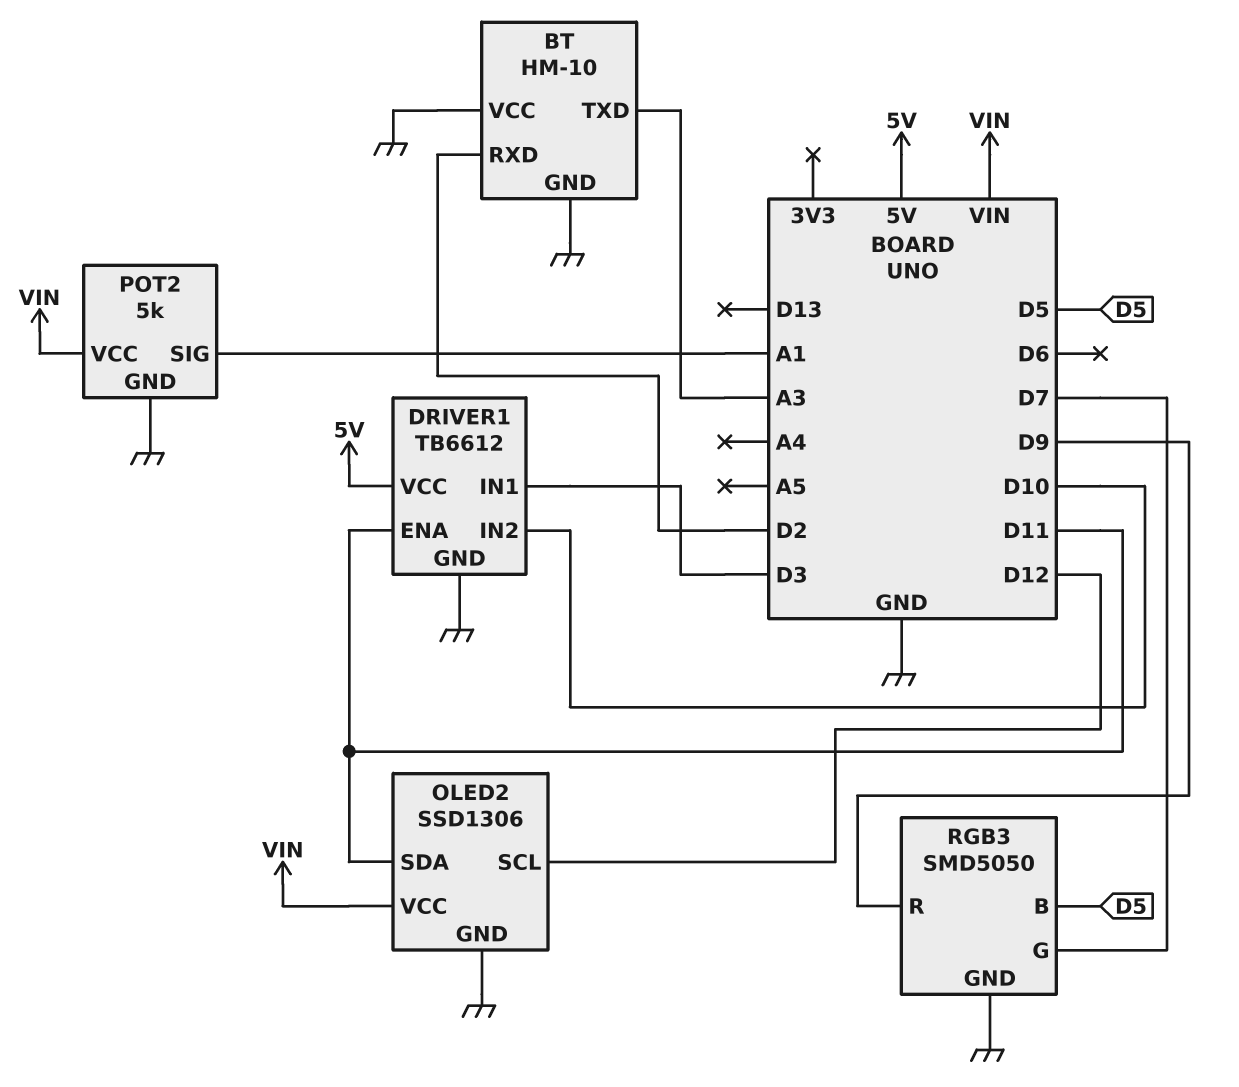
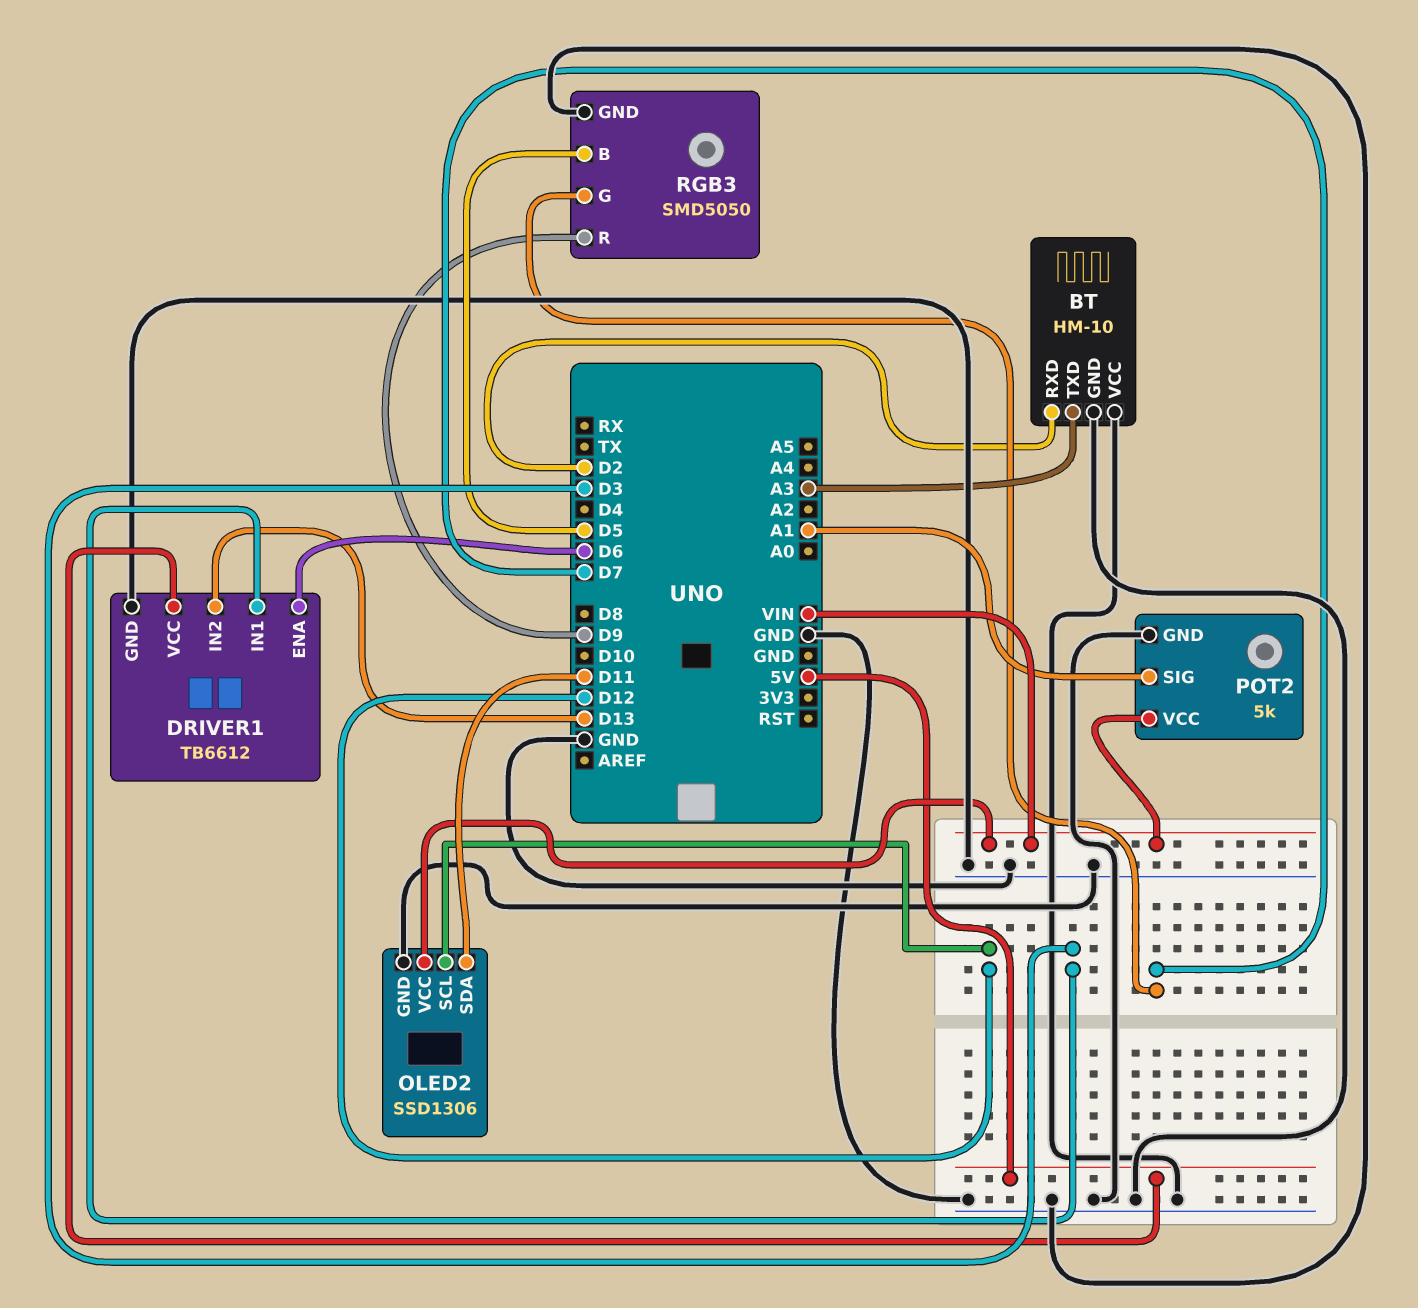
DRIVER1 pin ENA: D11 -> D6
DRIVER1 pin IN2: D10 -> D13

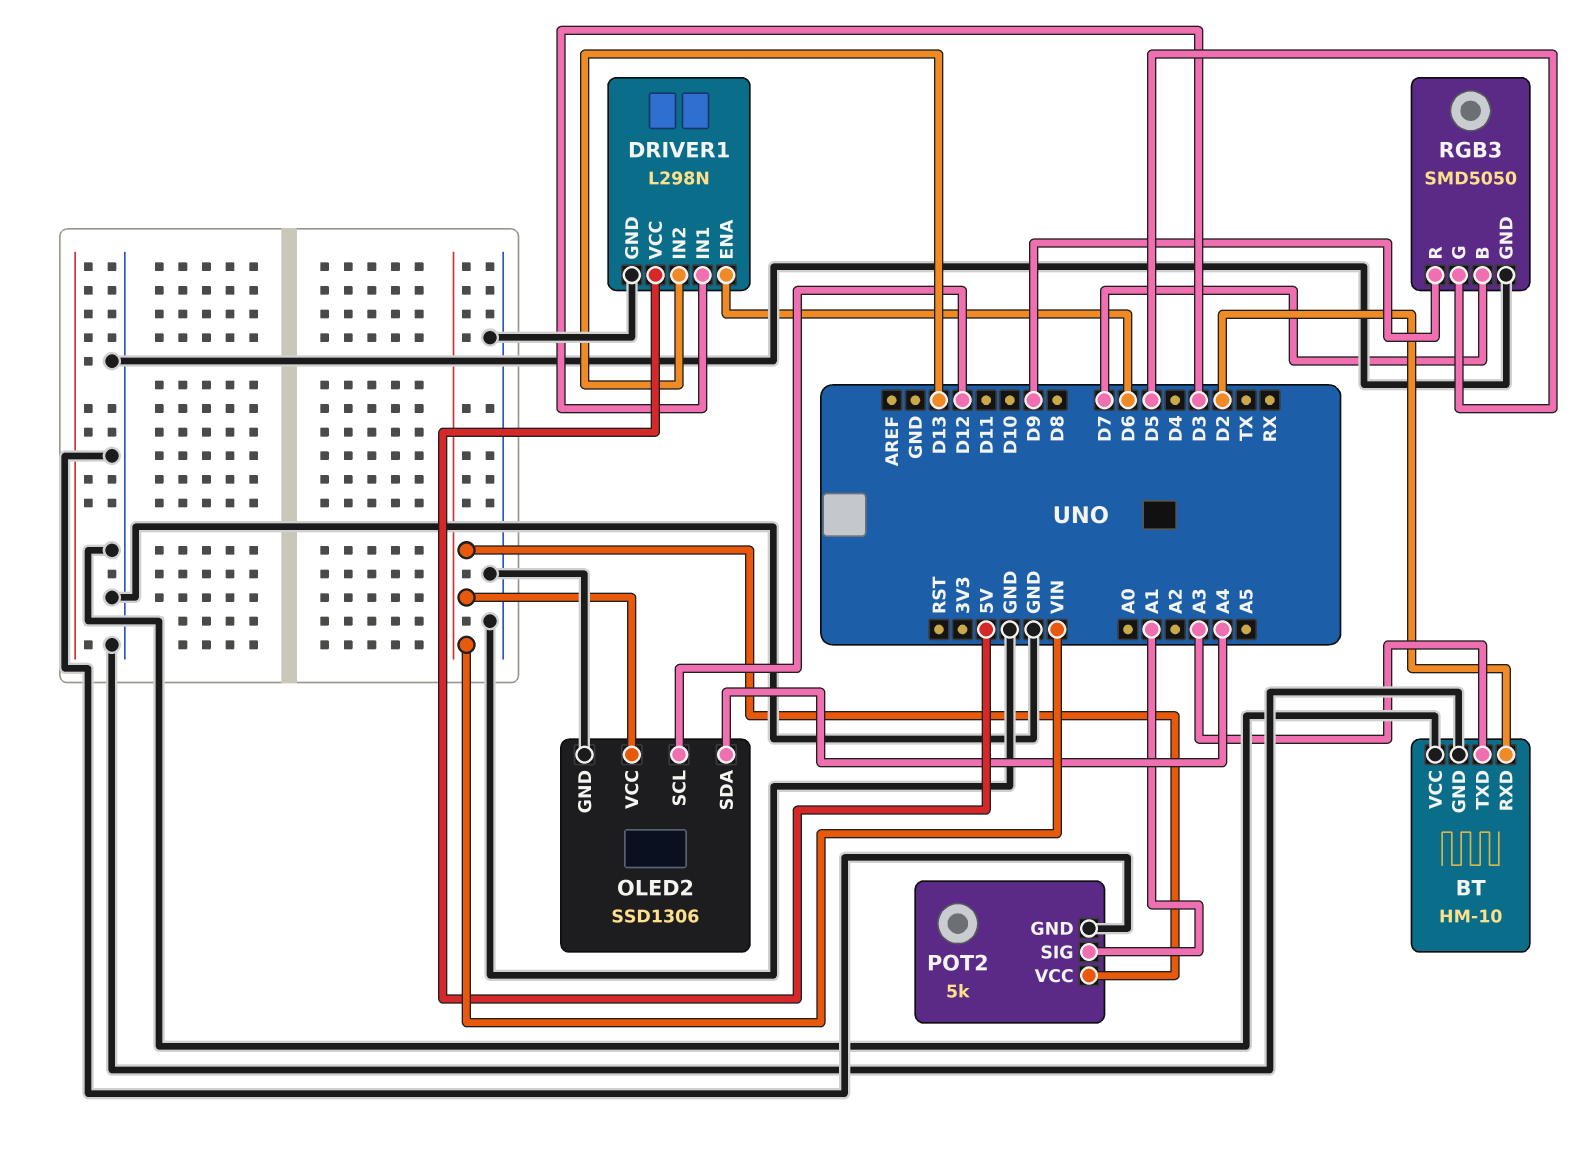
DRIVER1: TB6612 -> L298N
OLED2 pin SDA: D11 -> A4
RGB3 pin B: D5 -> D7
RGB3 pin G: D7 -> D5

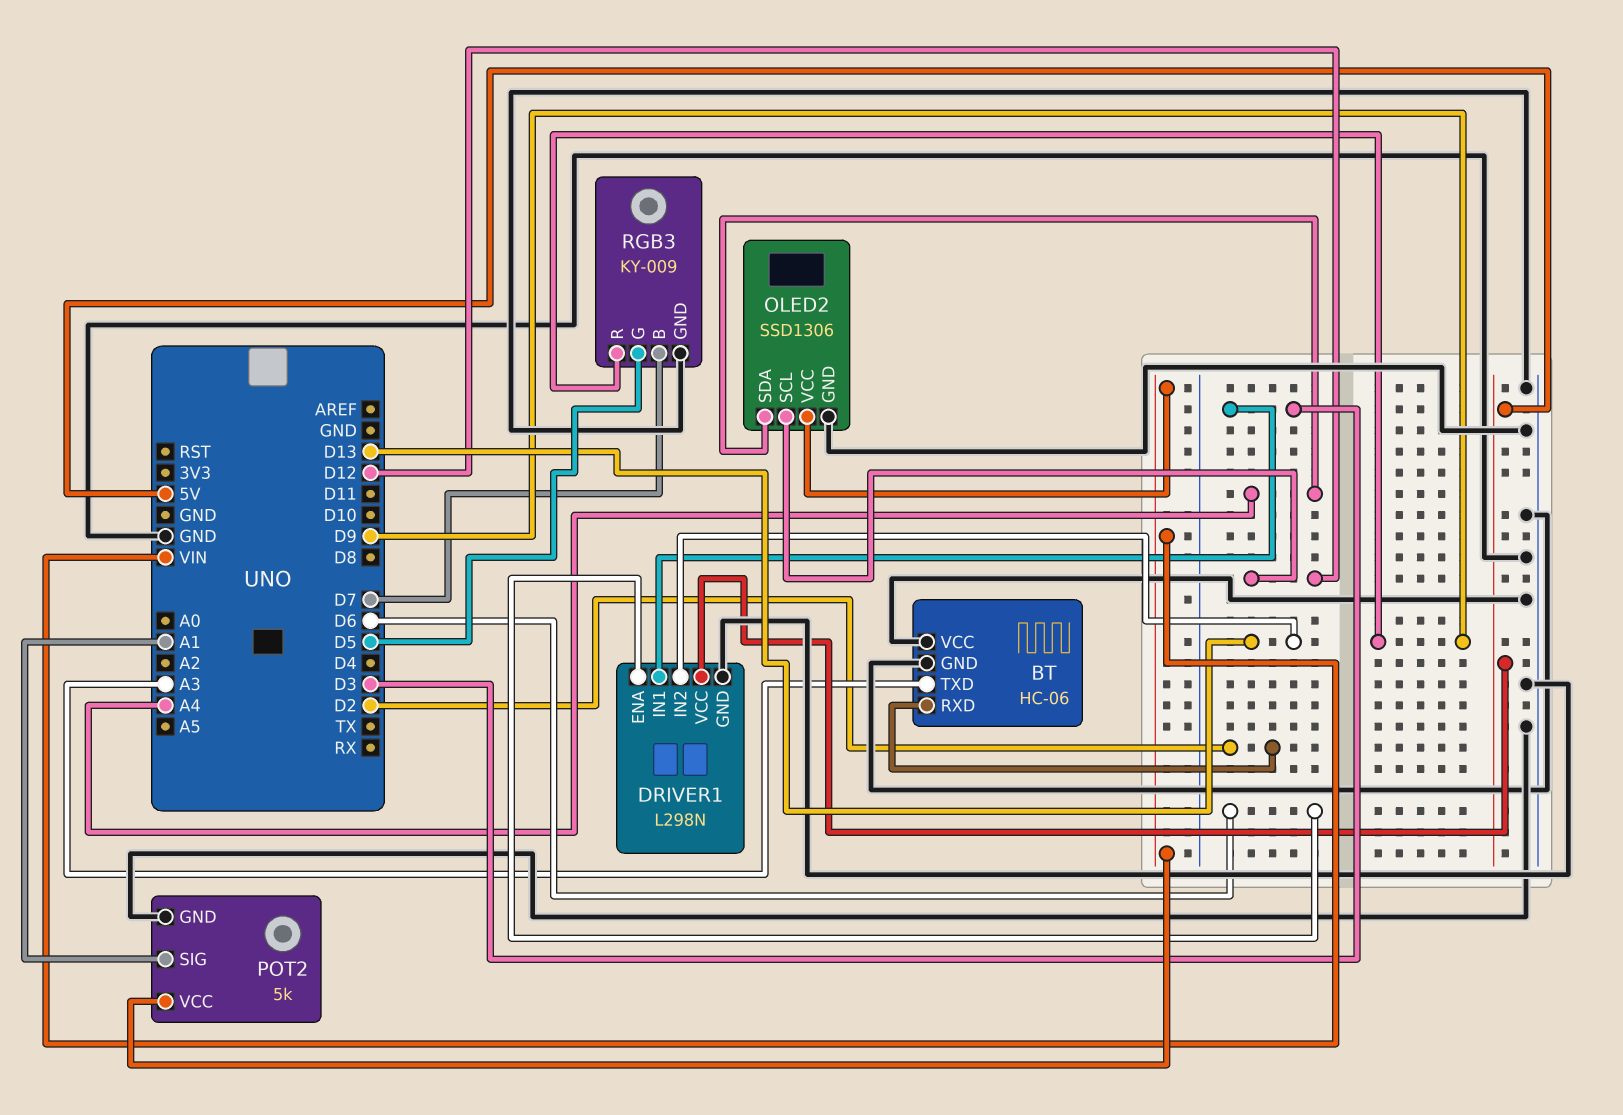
BT: HM-10 -> HC-06
RGB3: SMD5050 -> KY-009

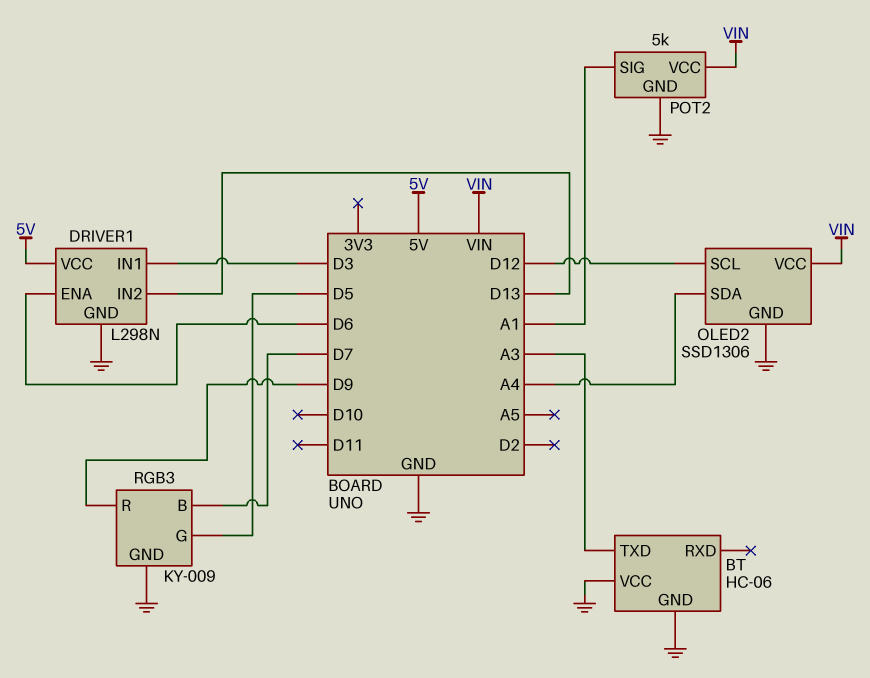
BT pin RXD: D2 -> none

